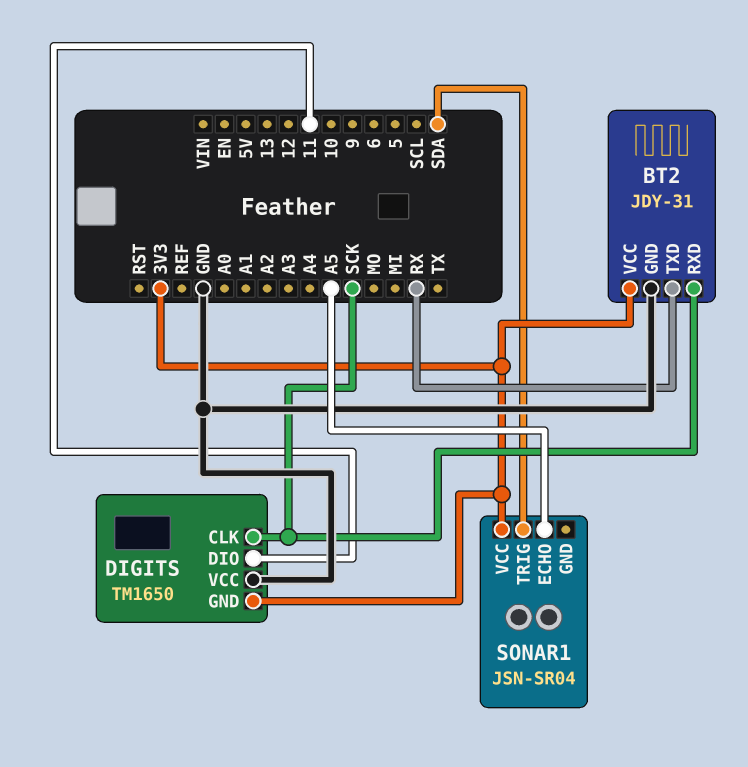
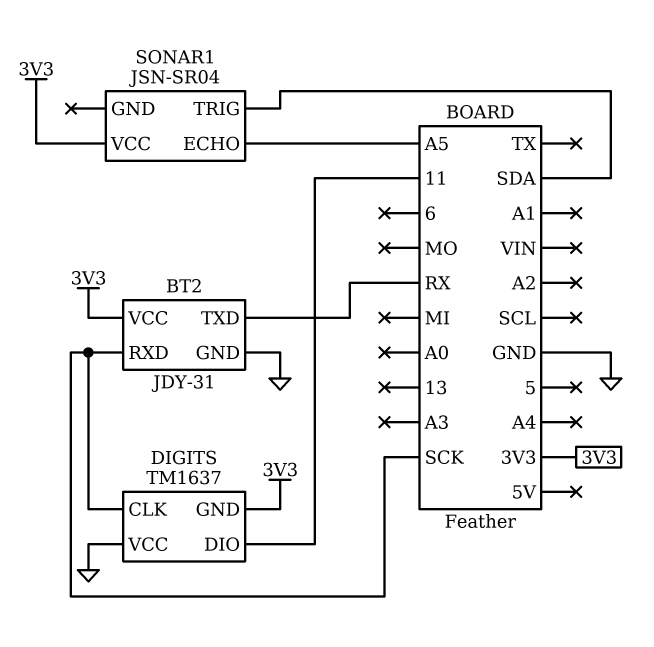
DIGITS: TM1650 -> TM1637

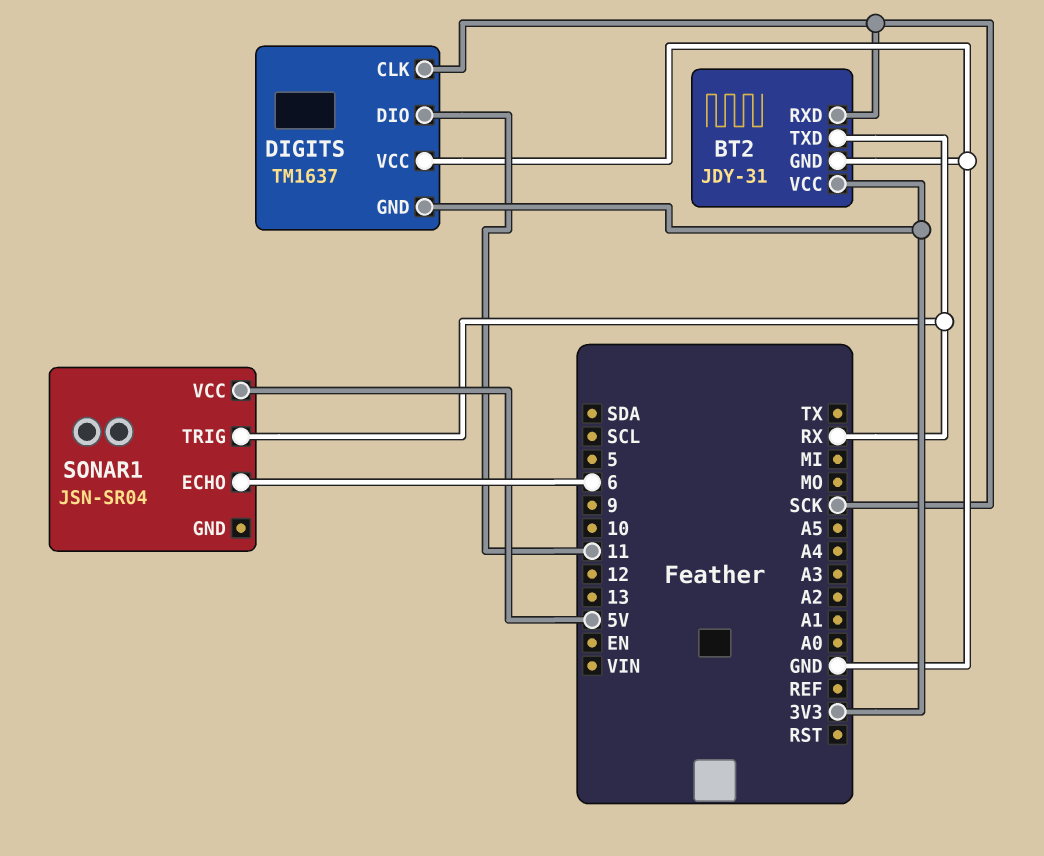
SONAR1 pin ECHO: A5 -> 6
SONAR1 pin TRIG: SDA -> RX
SONAR1 pin VCC: 3V3 -> 5V

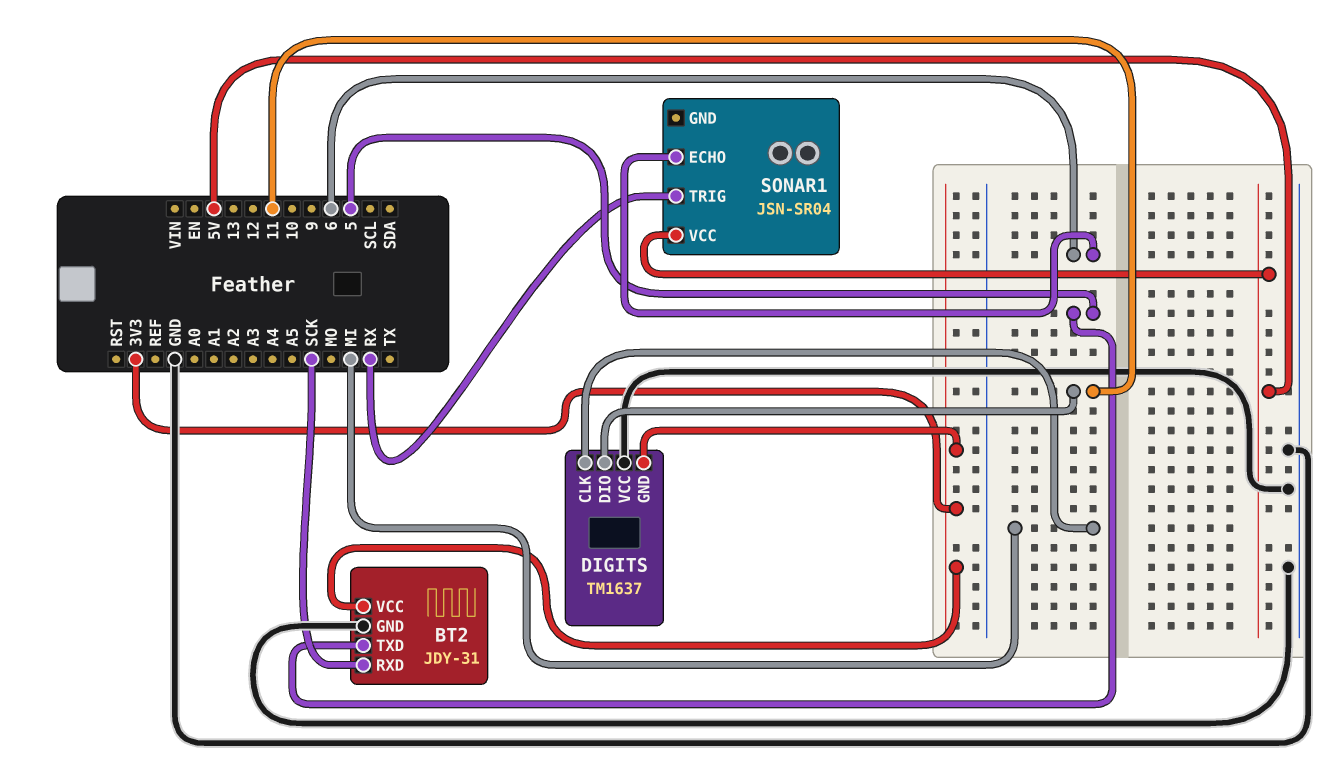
BT2 pin TXD: RX -> 5
DIGITS pin CLK: SCK -> MI

